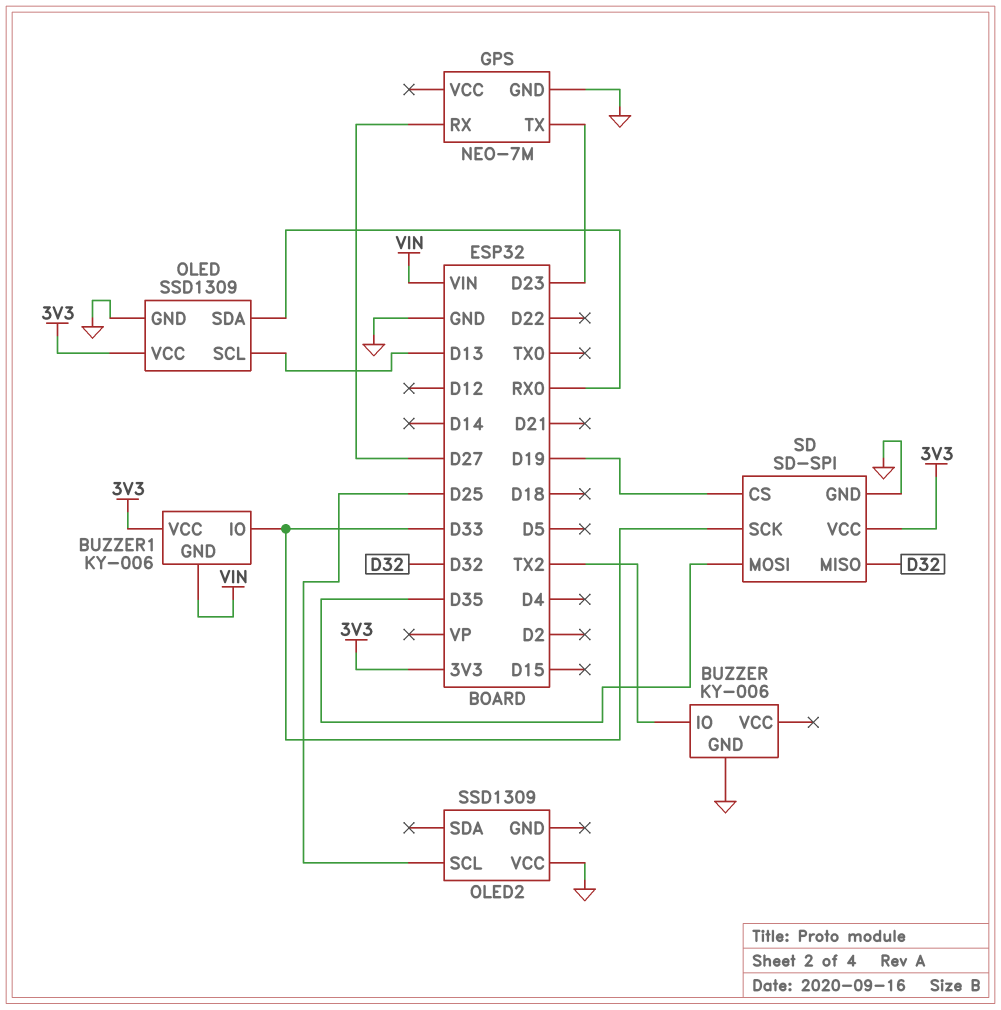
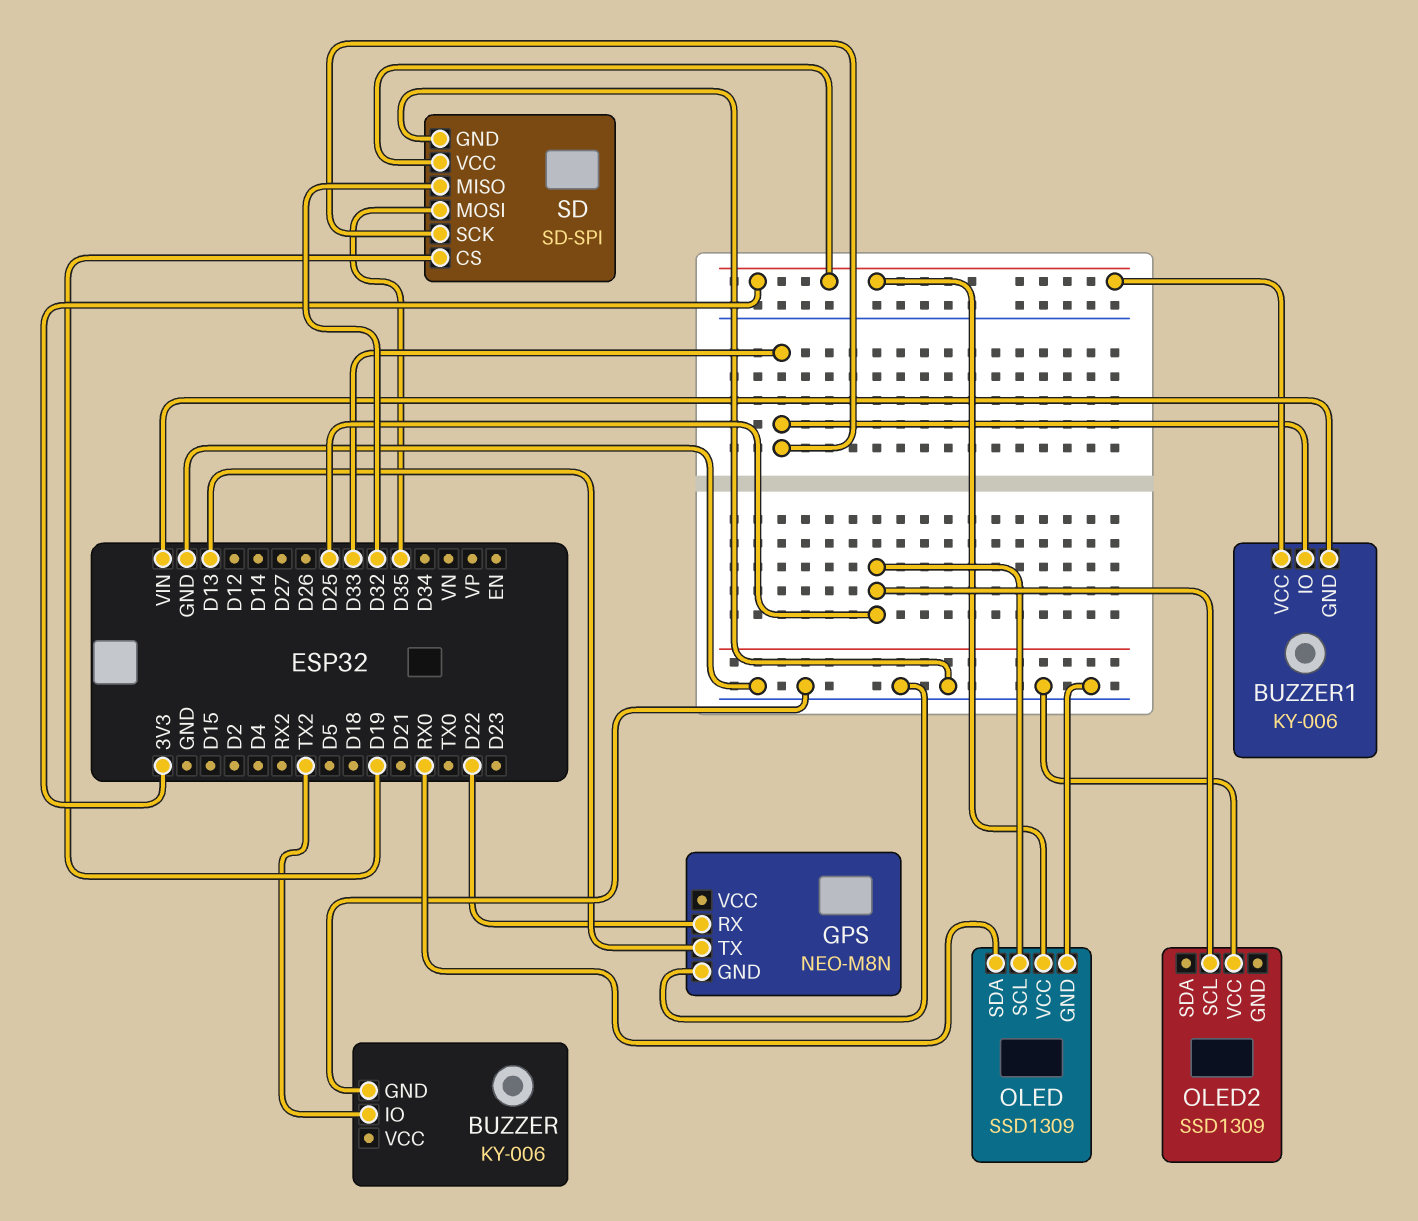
GPS: NEO-7M -> NEO-M8N
GPS pin RX: D27 -> D22
GPS pin TX: D23 -> D13
OLED pin SCL: D13 -> D25

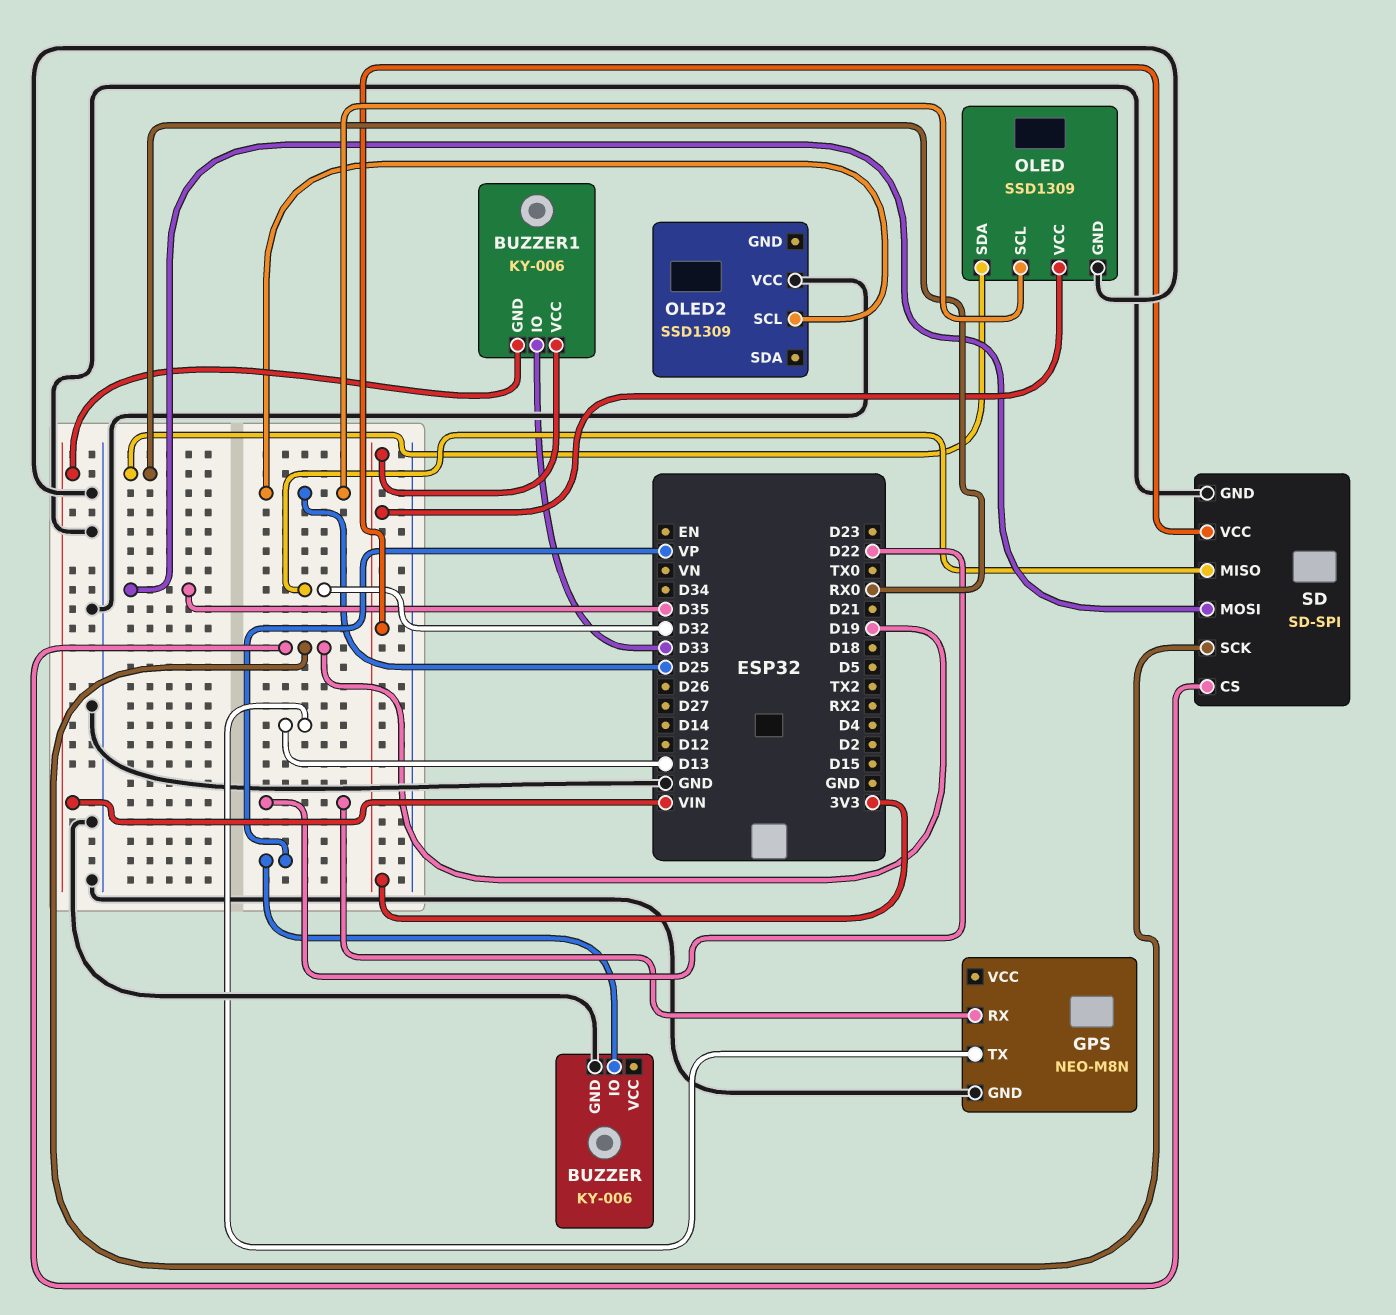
BUZZER pin IO: TX2 -> VP
SD pin SCK: D33 -> D19

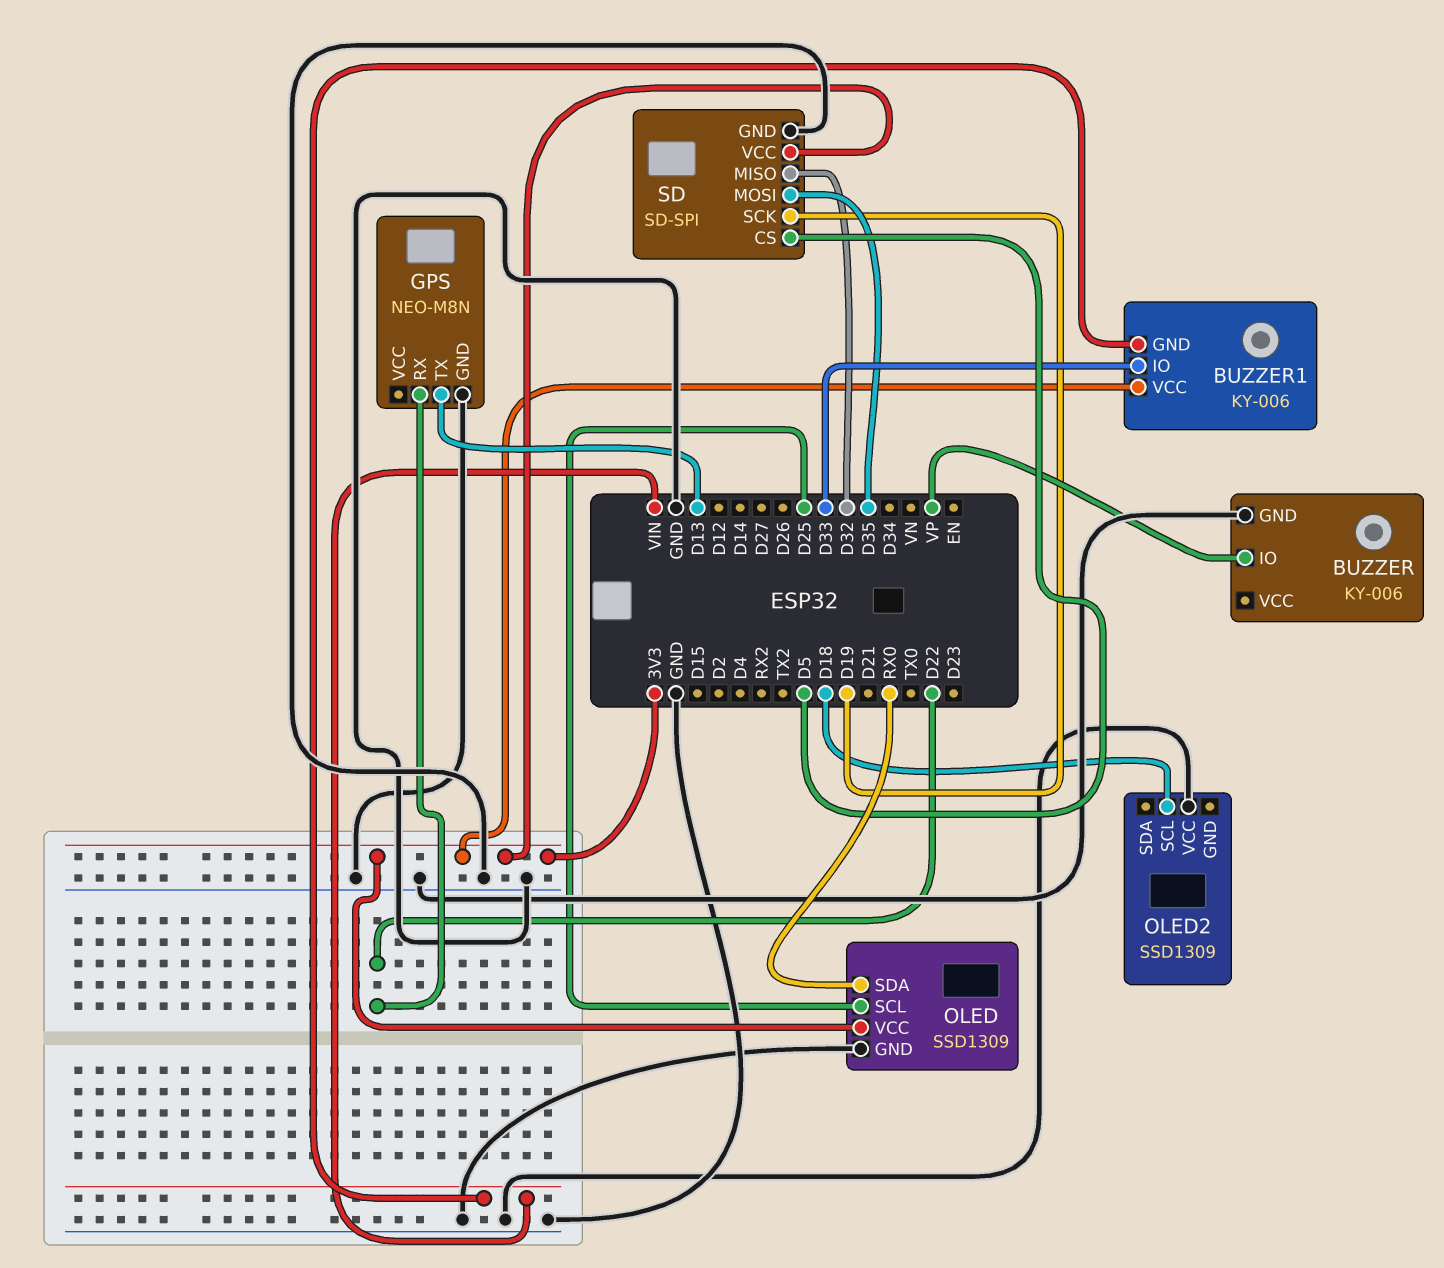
OLED2 pin SCL: D25 -> D18
SD pin CS: D19 -> D5

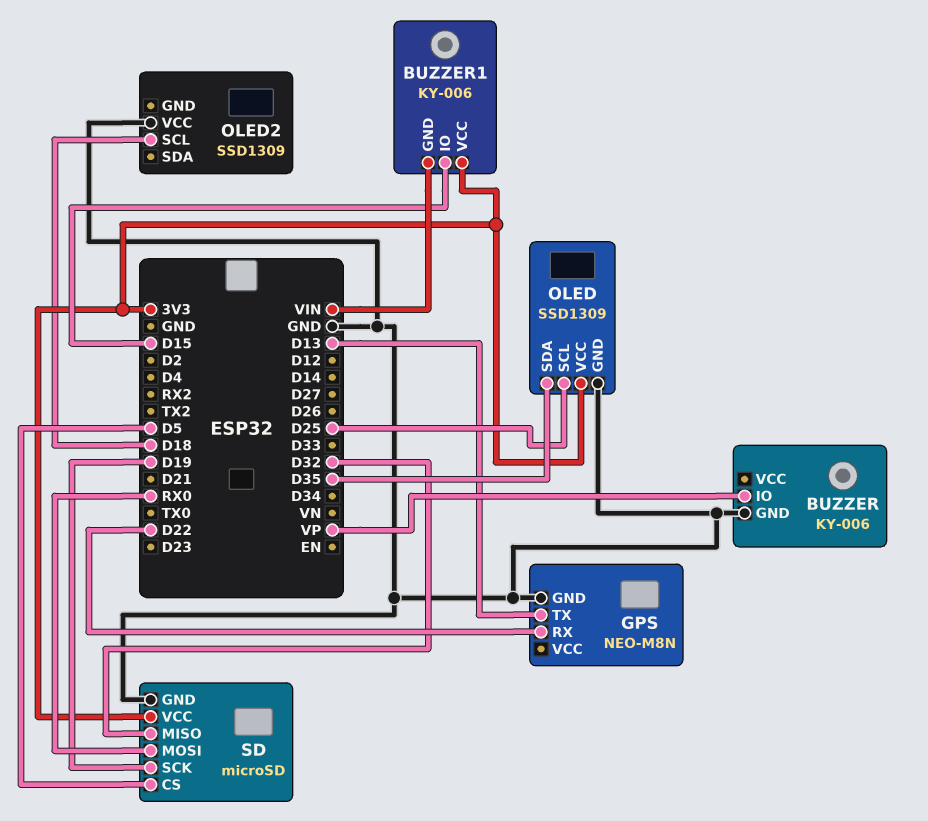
BUZZER1 pin IO: D33 -> D15
OLED pin SDA: RX0 -> D35
SD: SD-SPI -> microSD
SD pin MOSI: D35 -> RX0

